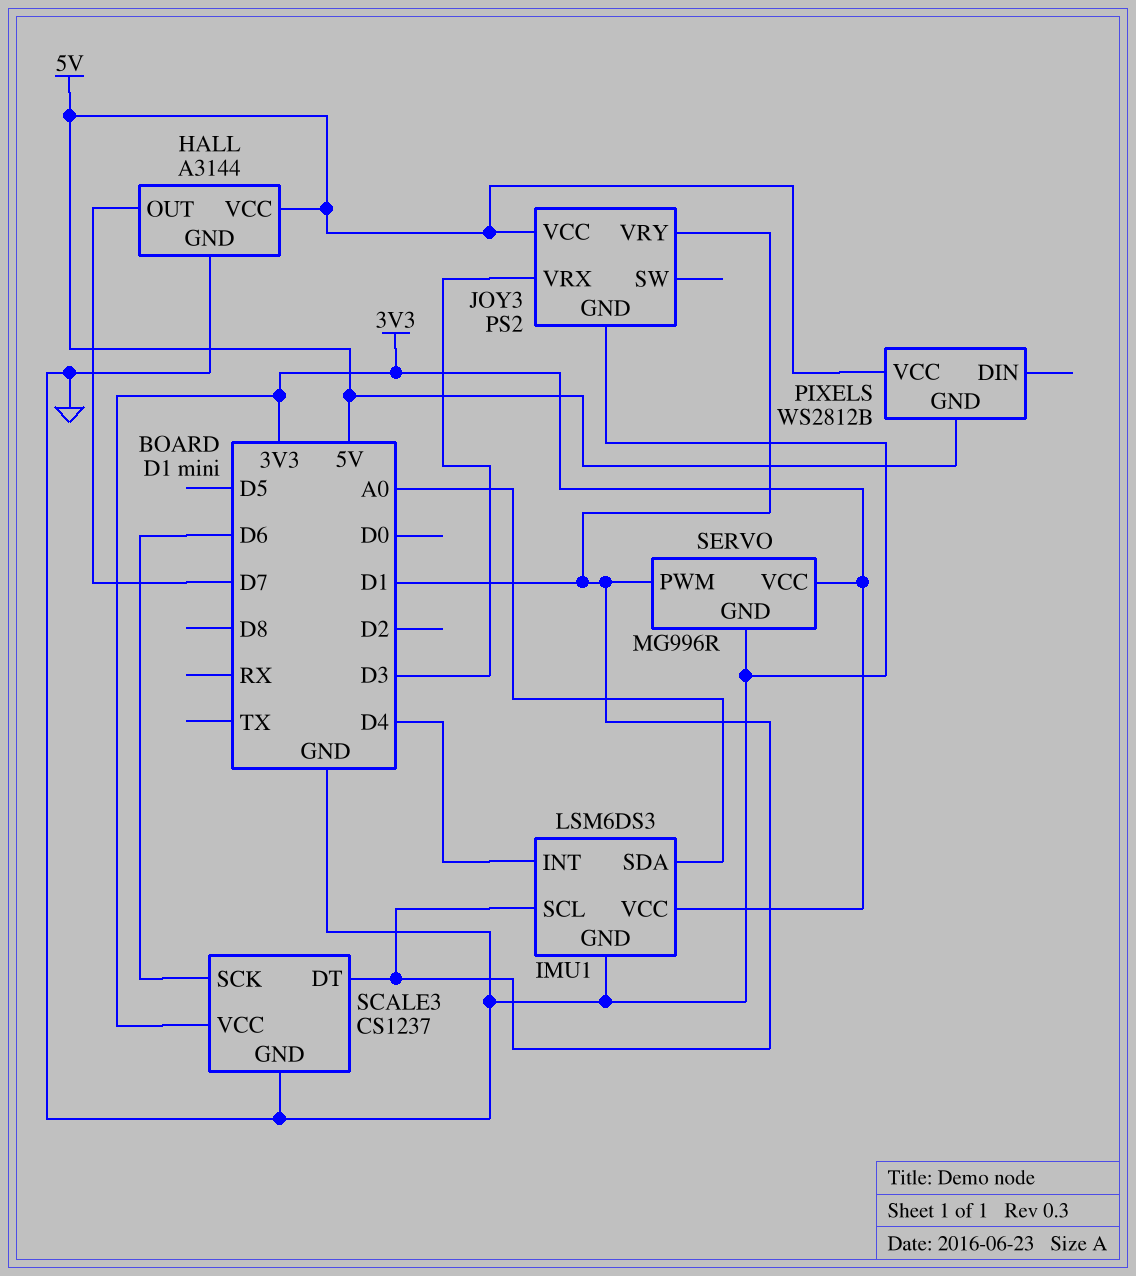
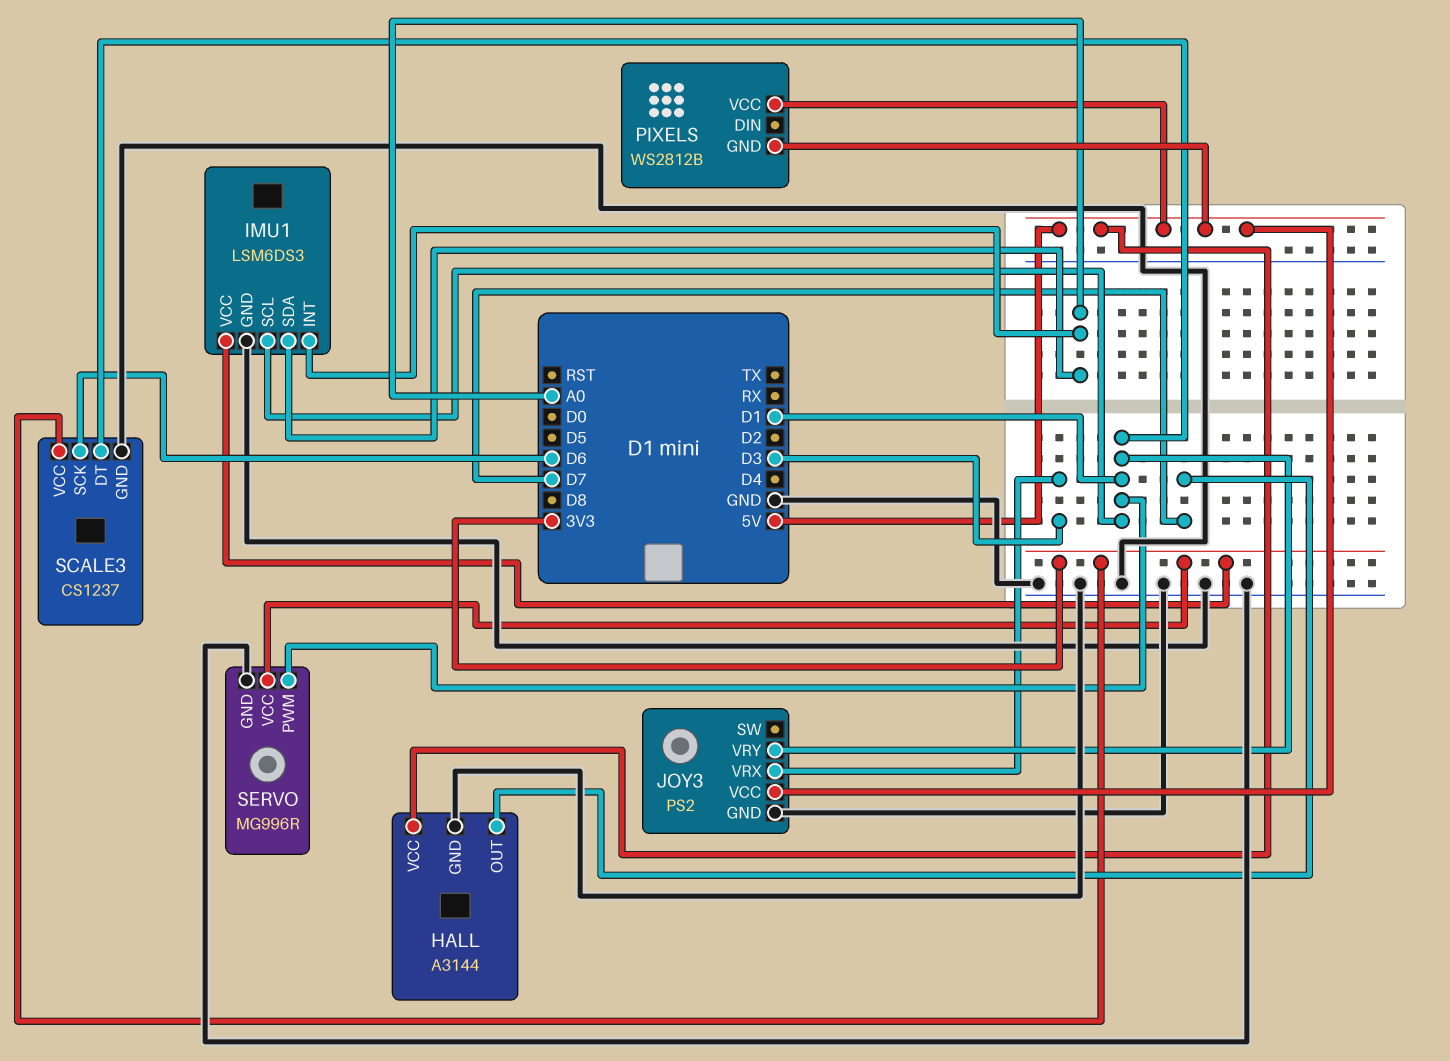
IMU1 pin INT: D4 -> A0

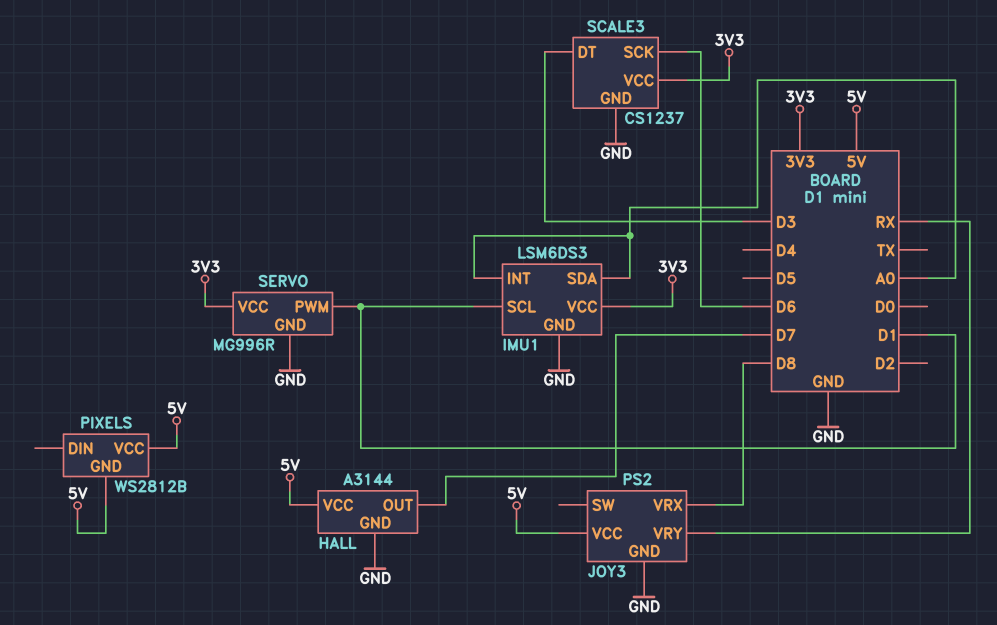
JOY3 pin VRX: D3 -> D8
JOY3 pin VRY: D1 -> RX
SCALE3 pin DT: D1 -> D3

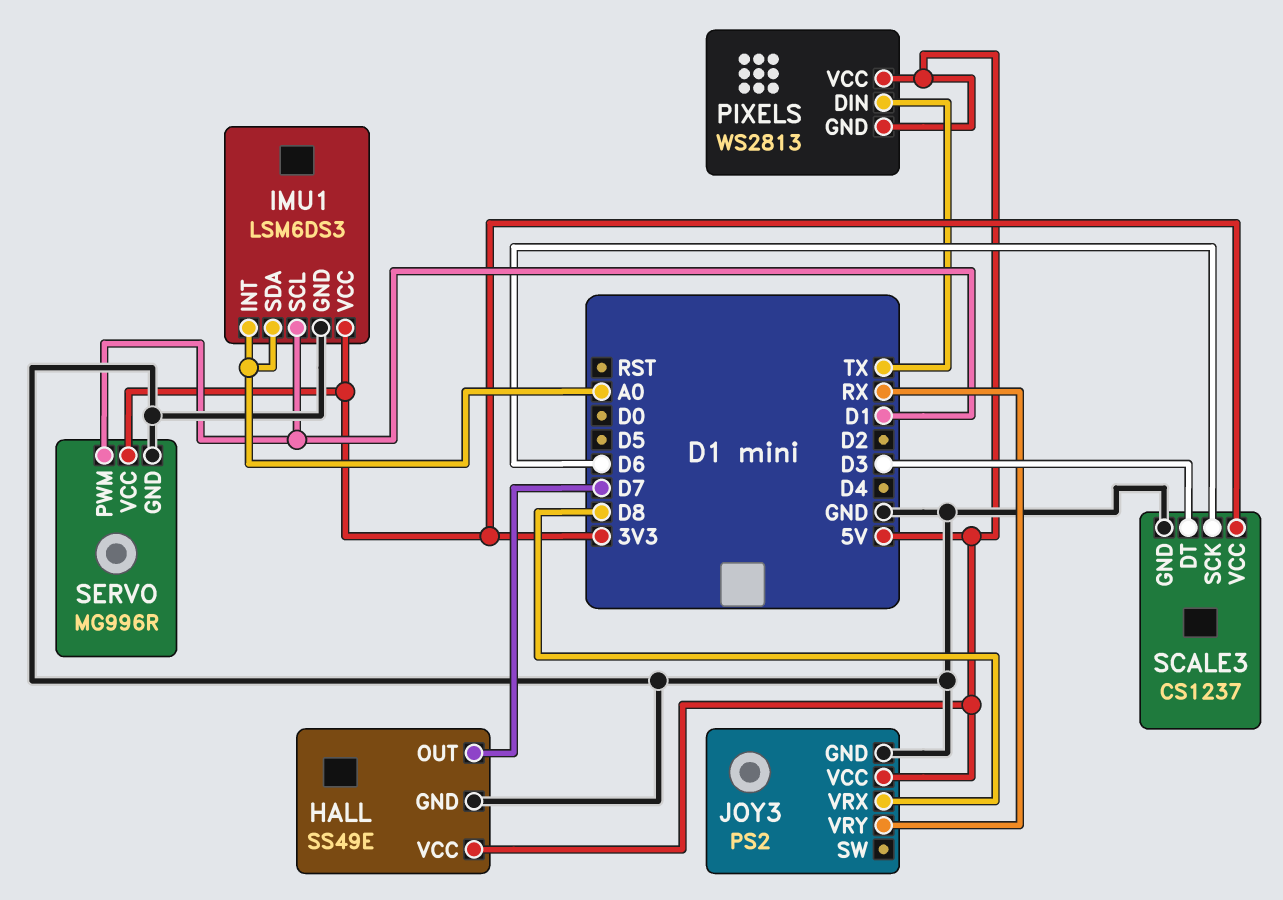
HALL: A3144 -> SS49E
PIXELS: WS2812B -> WS2813
PIXELS pin DIN: none -> TX

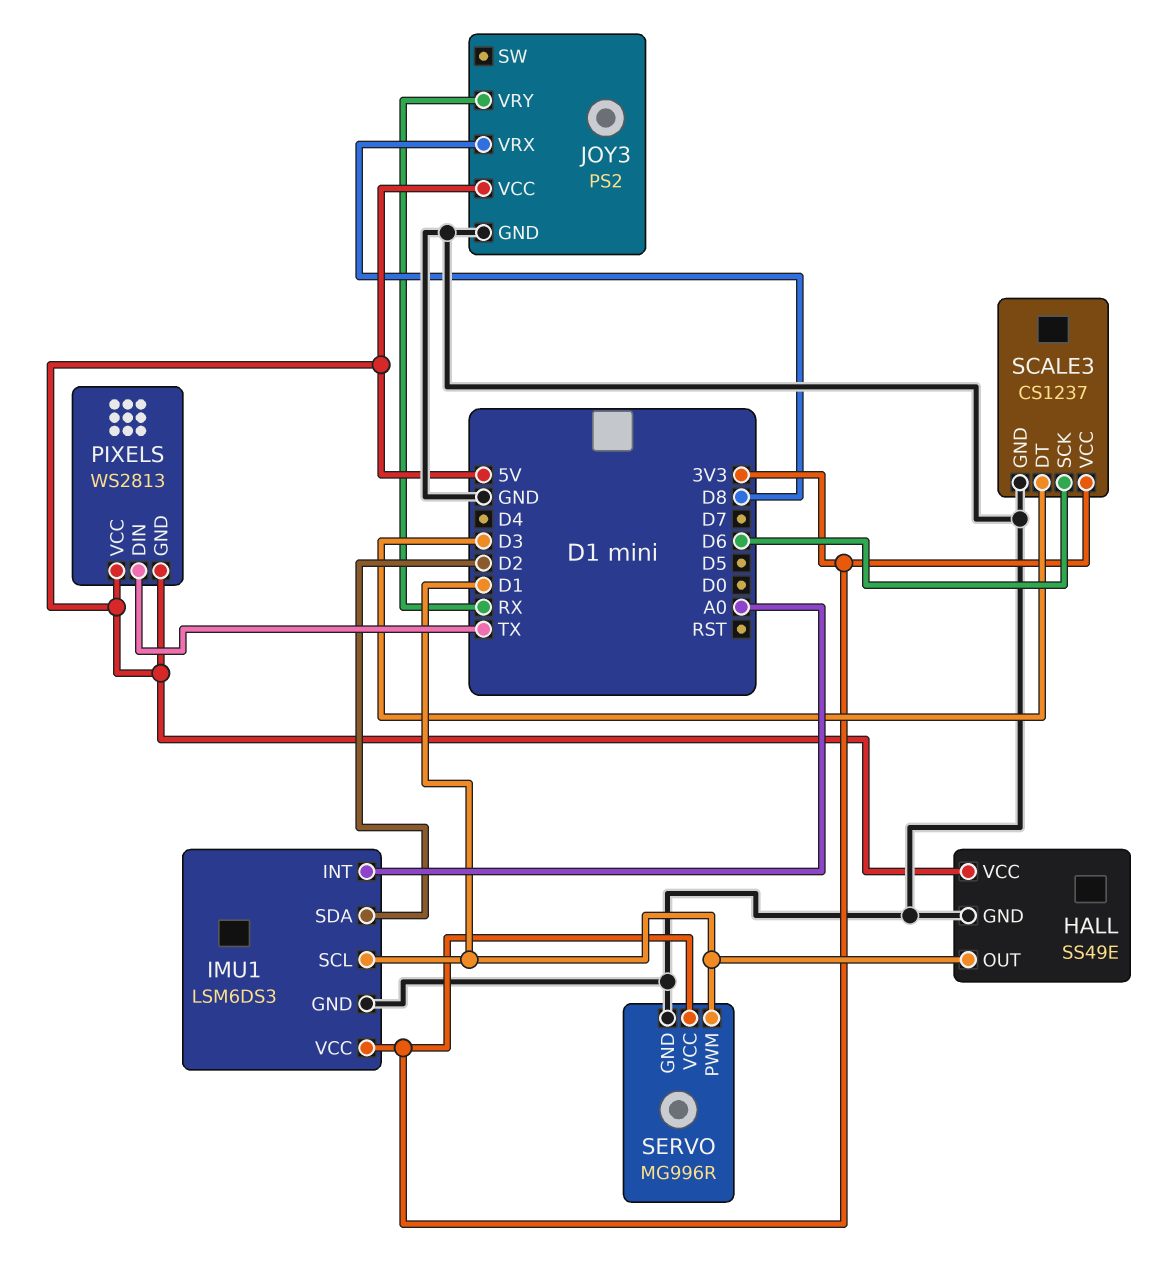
HALL pin OUT: D7 -> D1
IMU1 pin SDA: A0 -> D2

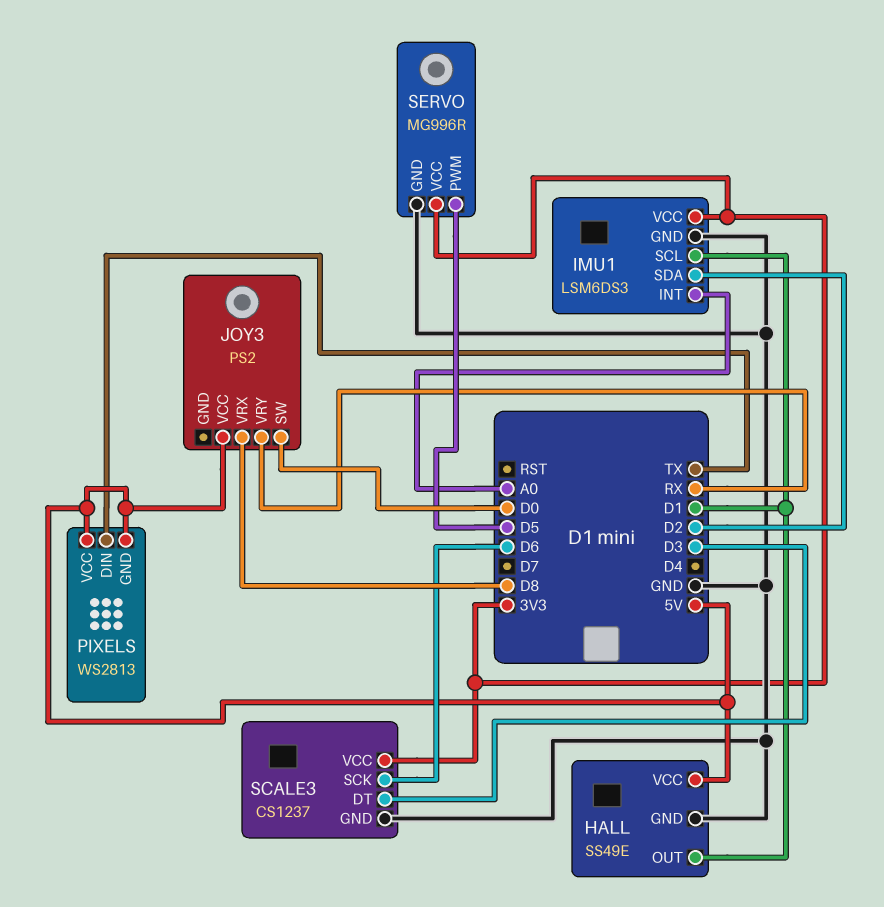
JOY3 pin GND: GND -> none
JOY3 pin SW: none -> D0
SERVO pin PWM: D1 -> D5

